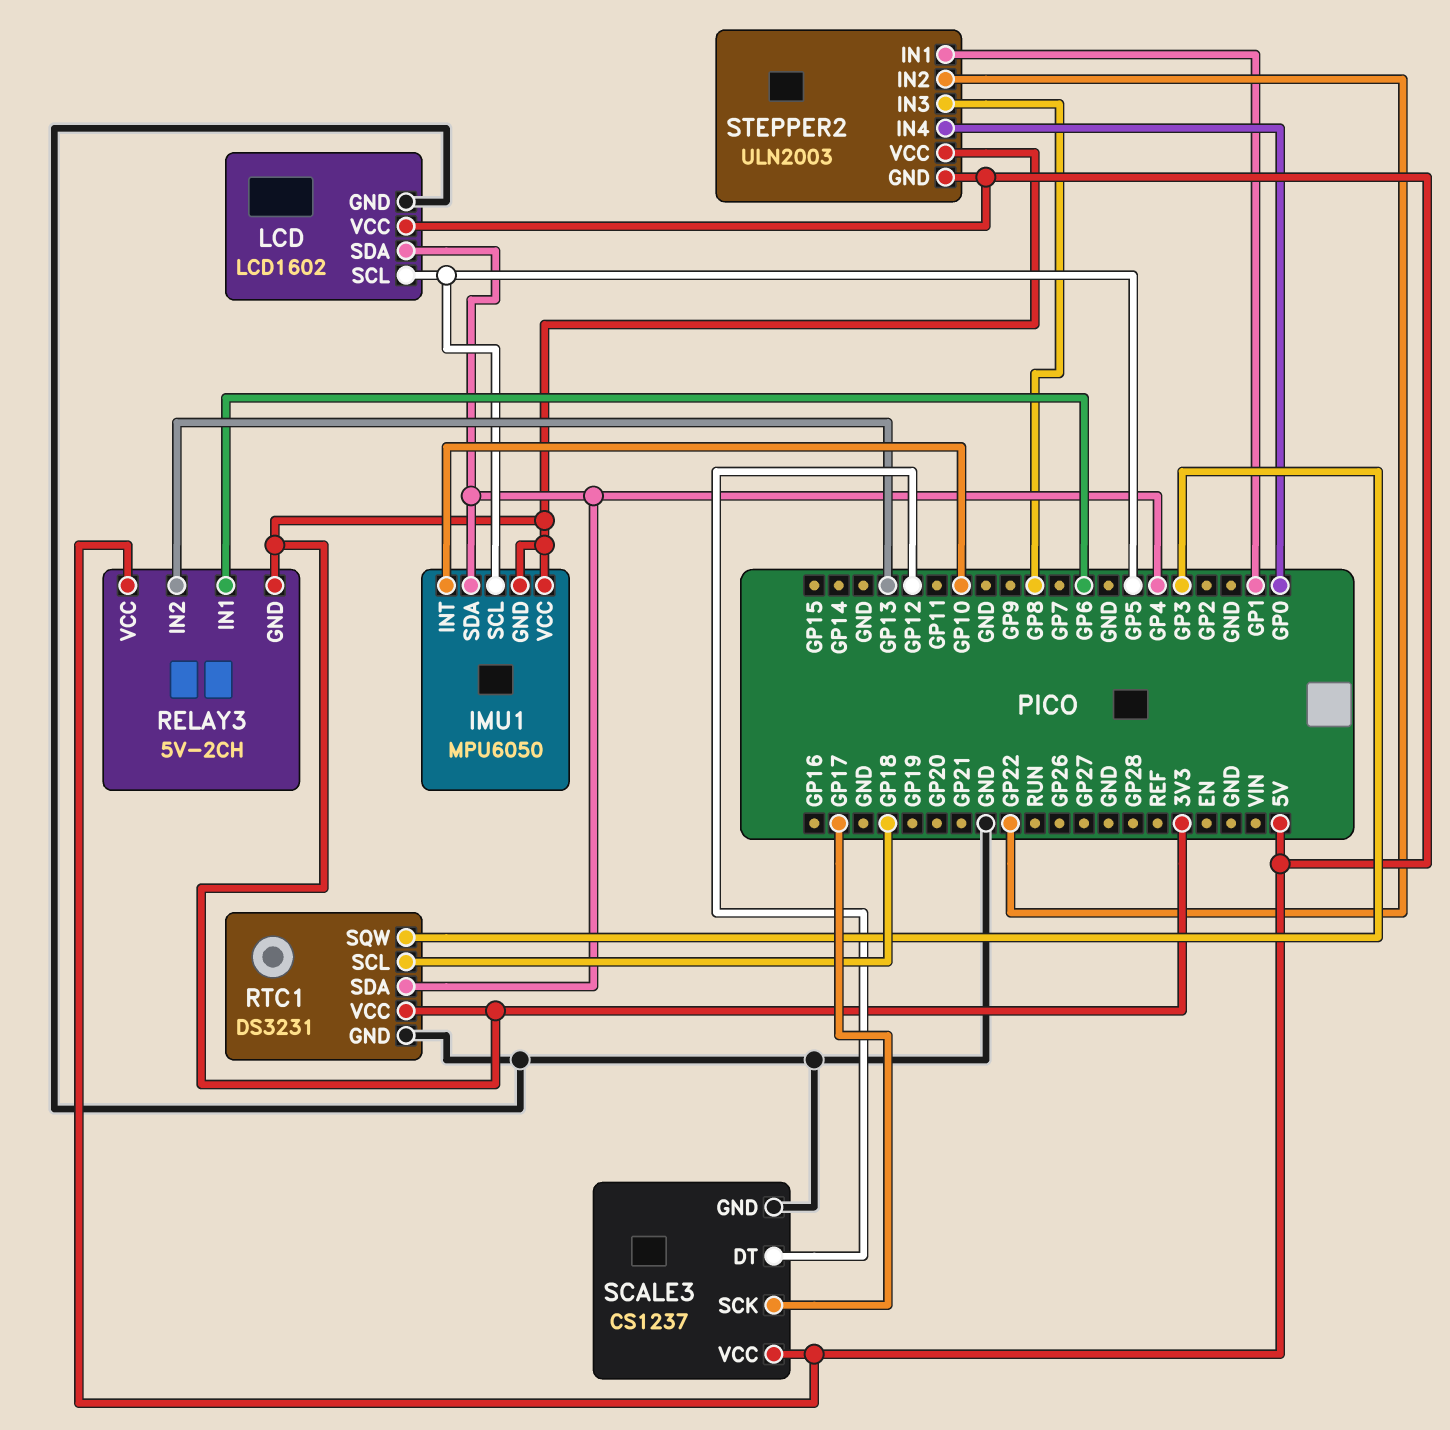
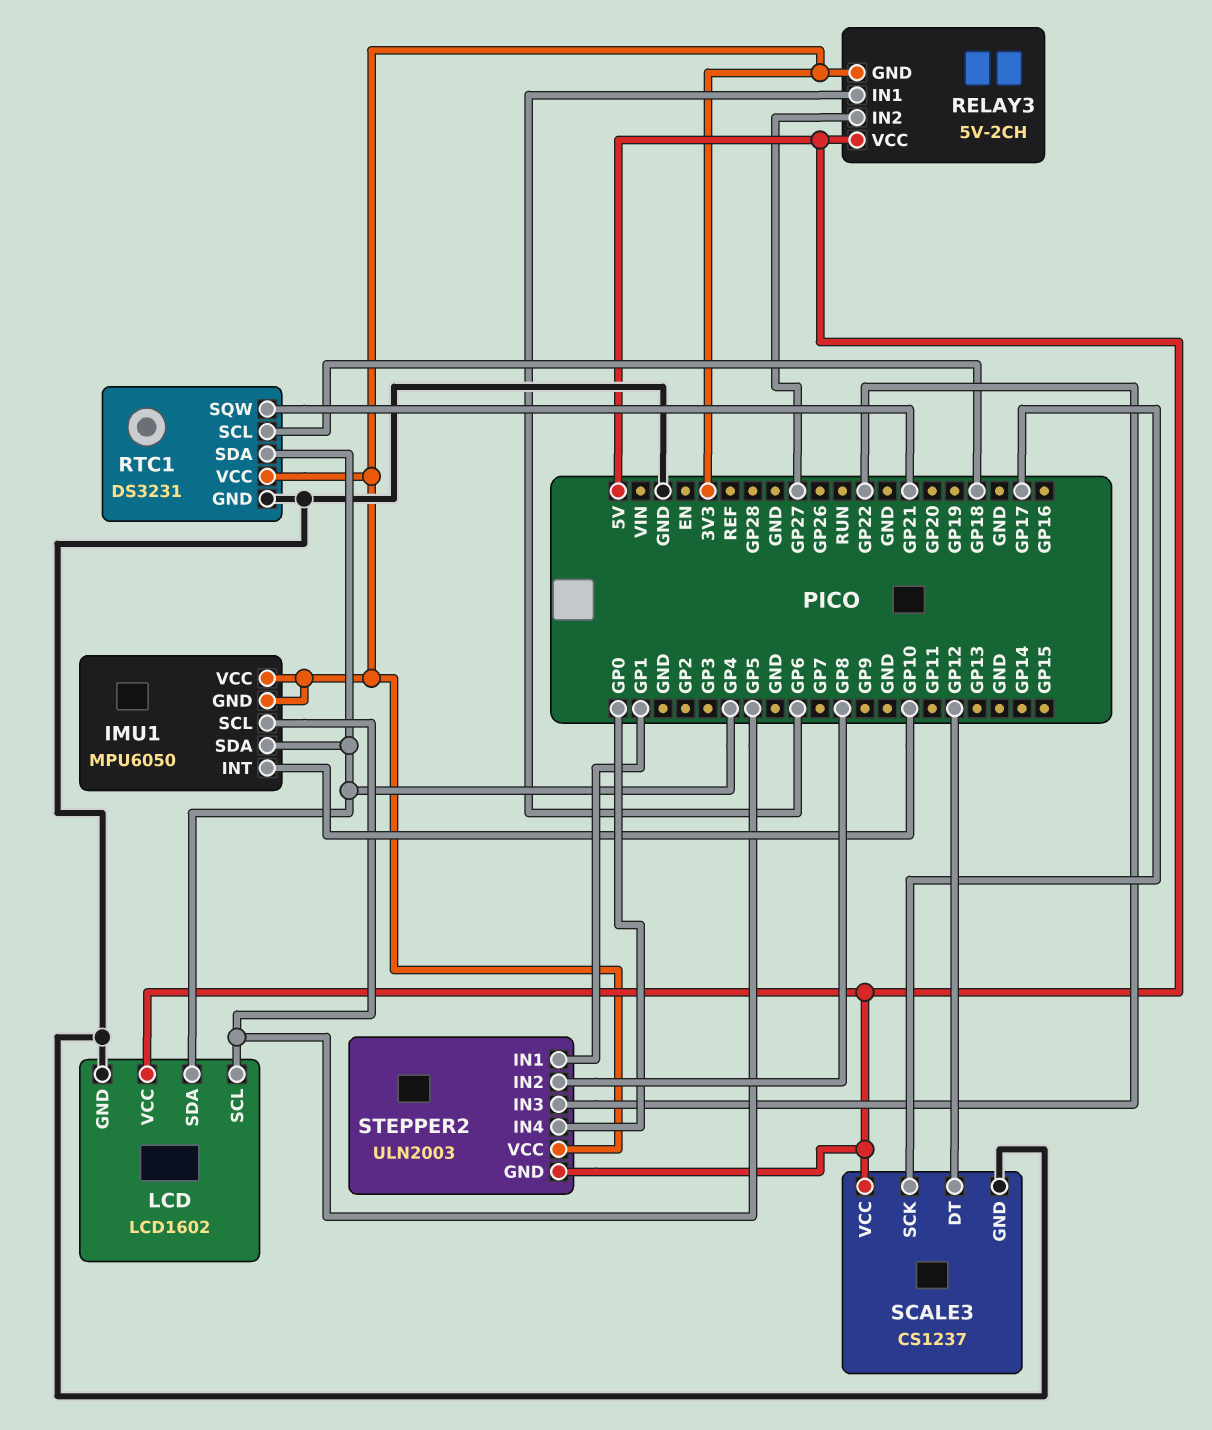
RELAY3 pin IN2: GP13 -> GP27
RTC1 pin SQW: GP3 -> GP21
STEPPER2 pin IN2: GP22 -> GP8
STEPPER2 pin IN3: GP8 -> GP22

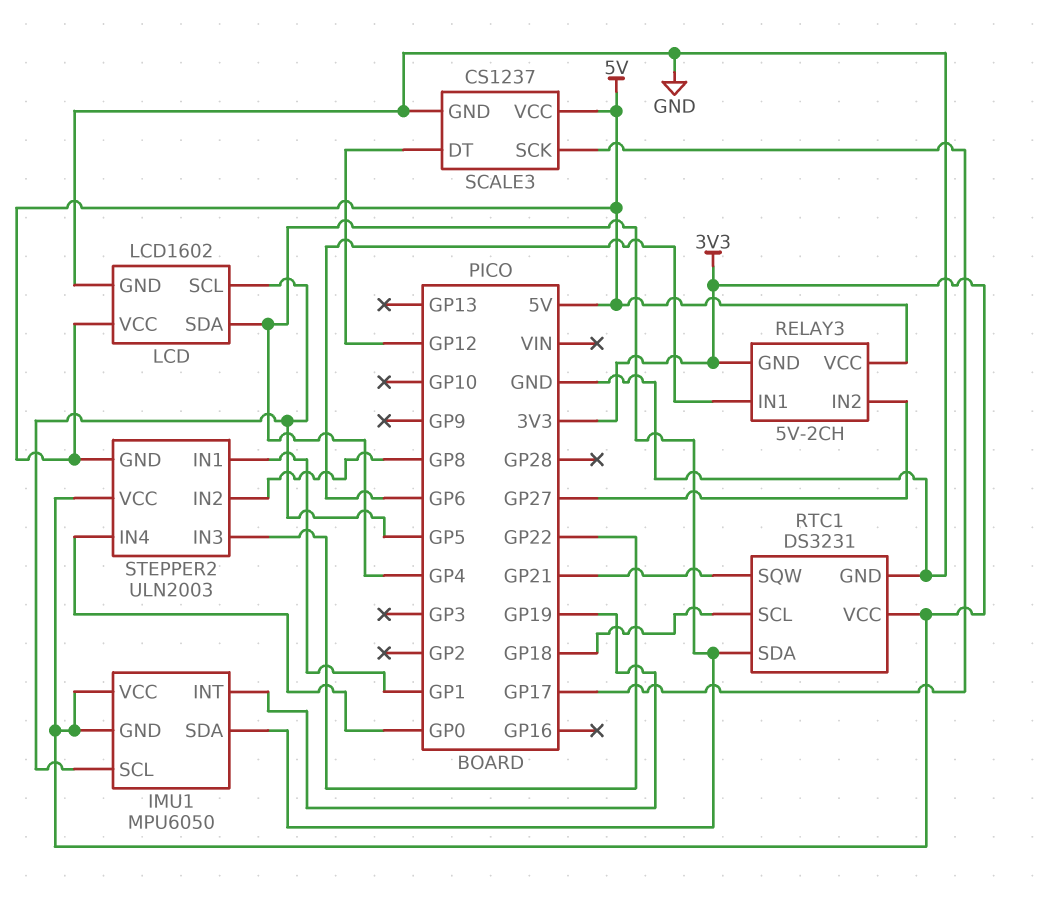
IMU1 pin INT: GP10 -> GP19

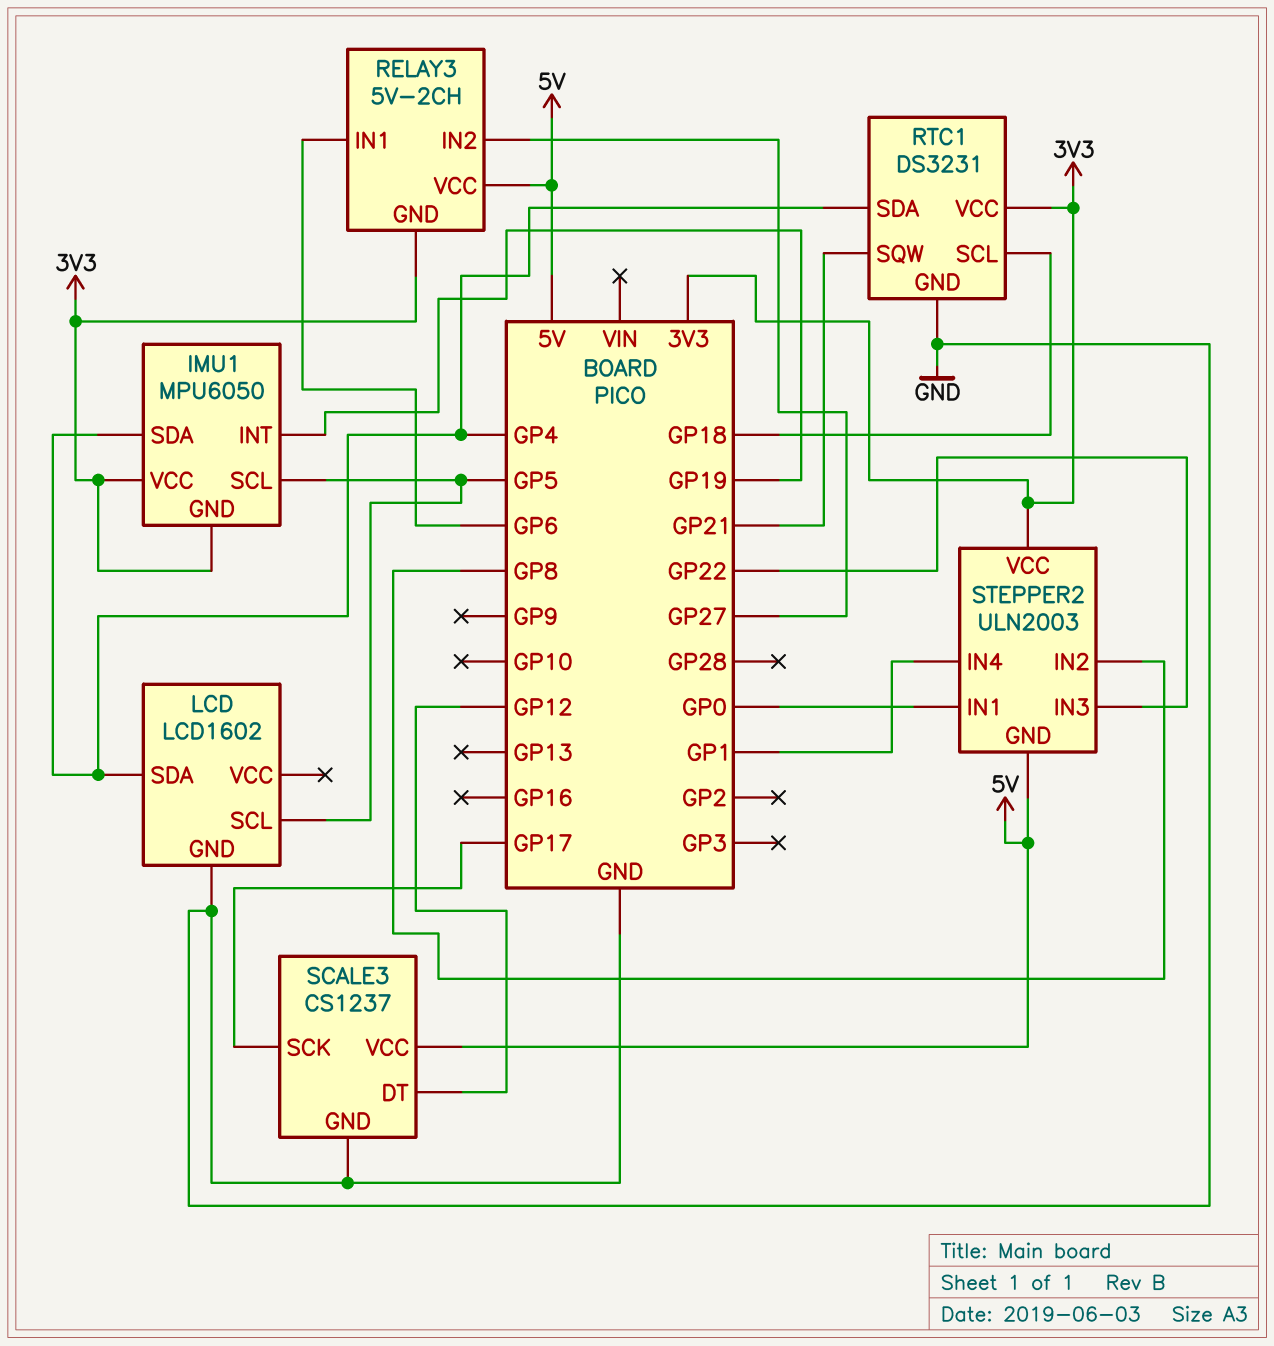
LCD pin VCC: 5V -> none
STEPPER2 pin IN1: GP1 -> GP0
STEPPER2 pin IN4: GP0 -> GP1

